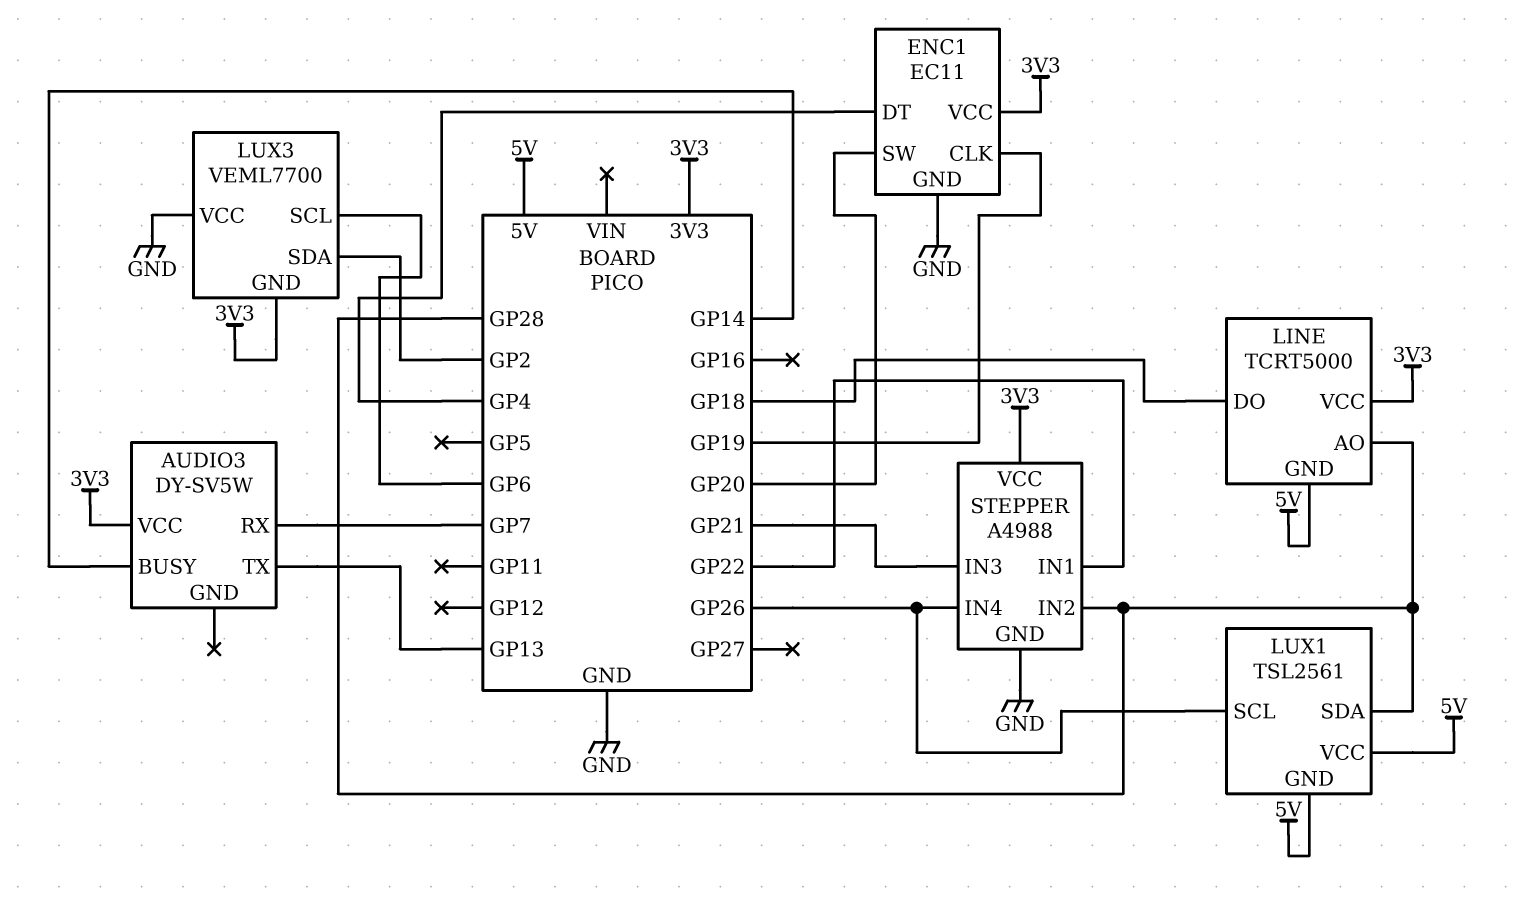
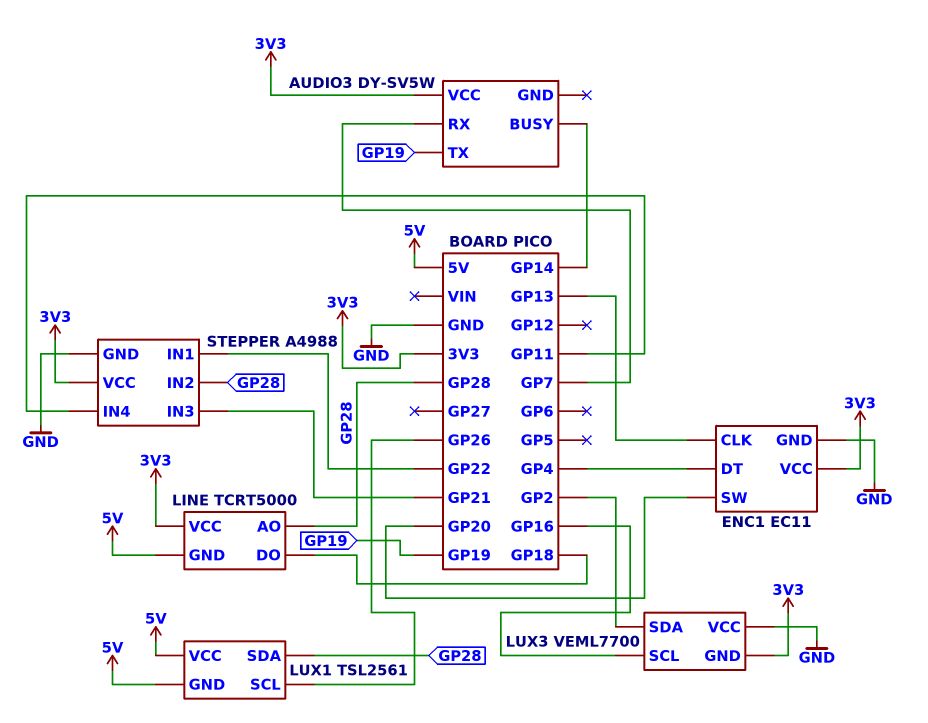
AUDIO3 pin TX: GP13 -> GP19
ENC1 pin CLK: GP19 -> GP13
LUX3 pin SCL: GP6 -> GP16
STEPPER pin IN4: GP26 -> GP11

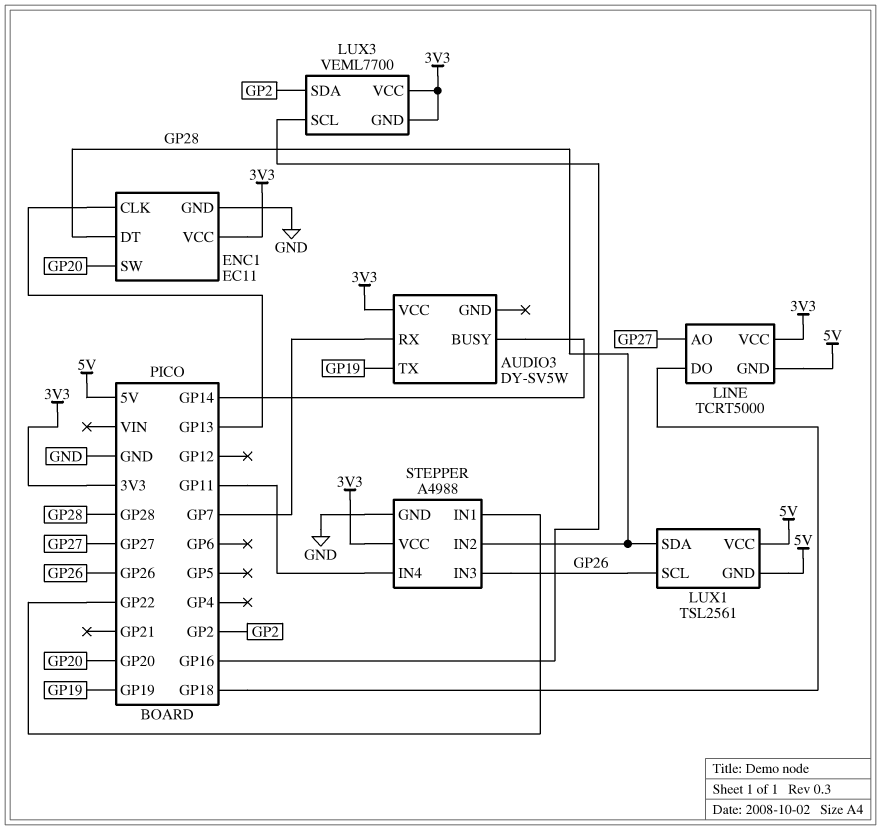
ENC1 pin DT: GP4 -> GP28
LINE pin AO: GP28 -> GP27
LUX3 pin VCC: GND -> 3V3
STEPPER pin IN3: GP21 -> GP26

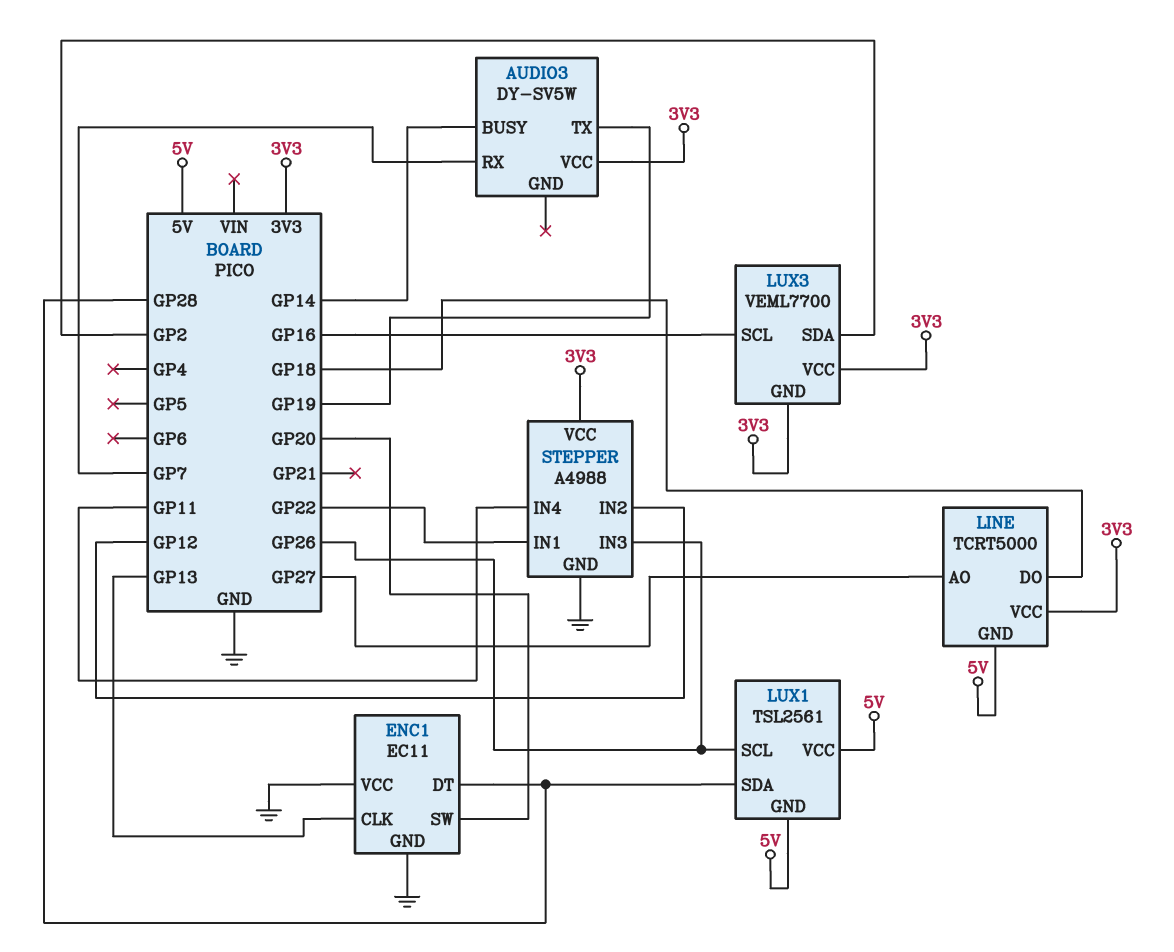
ENC1 pin VCC: 3V3 -> GND
STEPPER pin IN2: GP28 -> GP12

